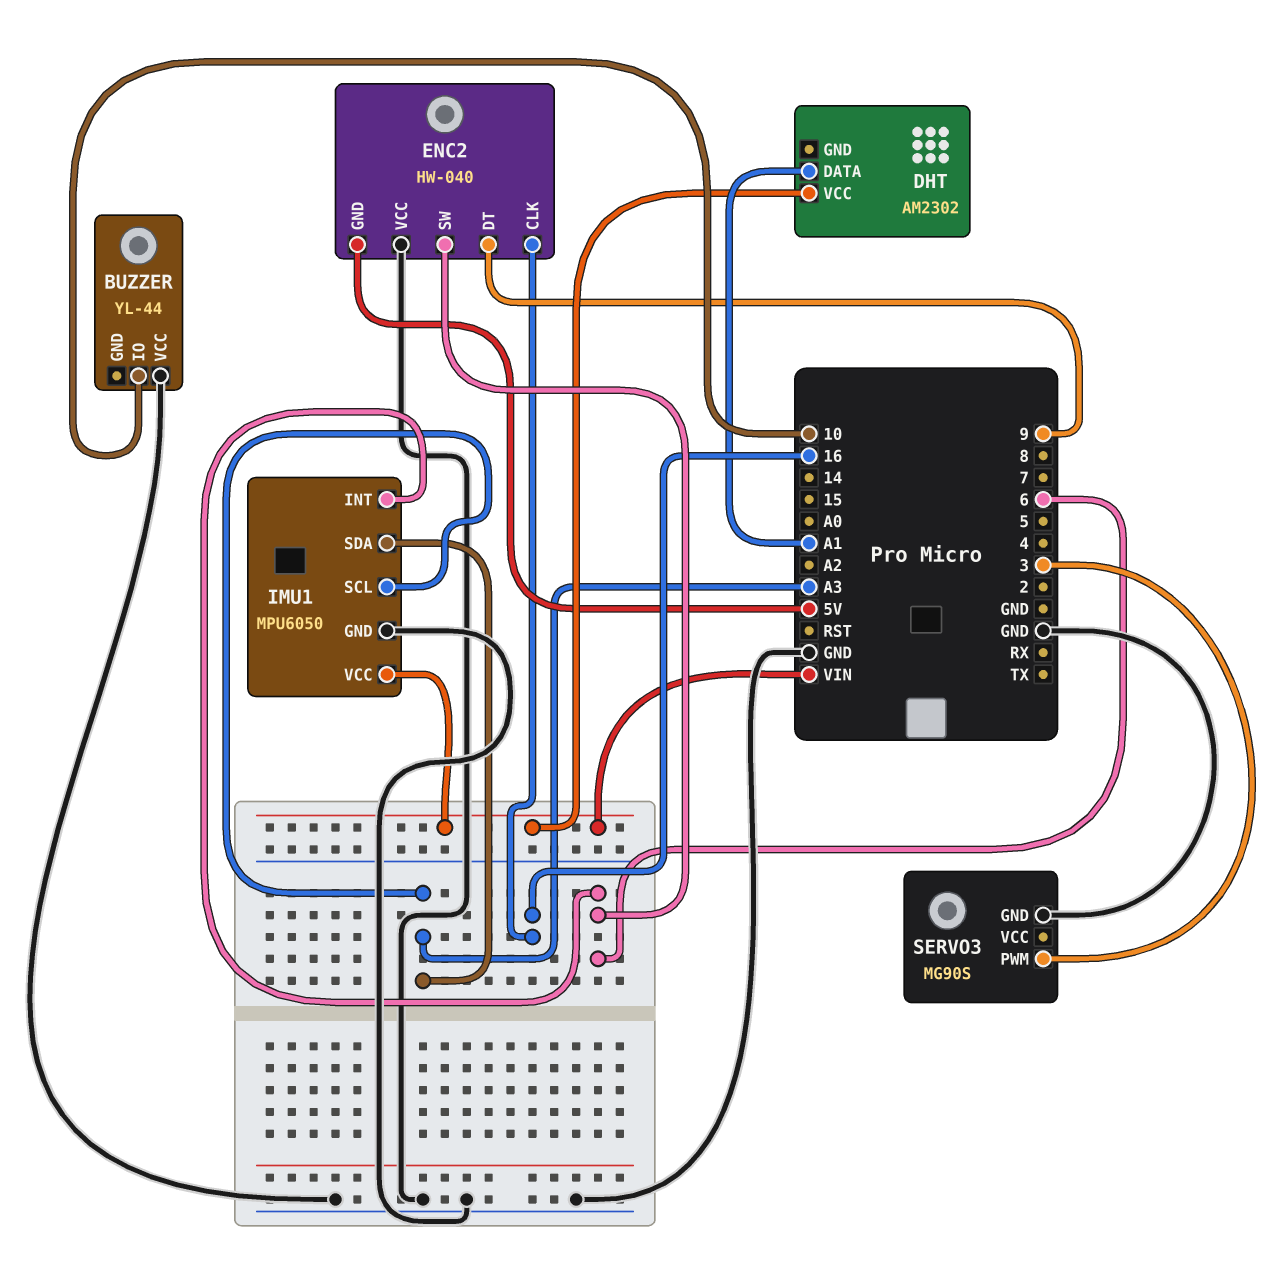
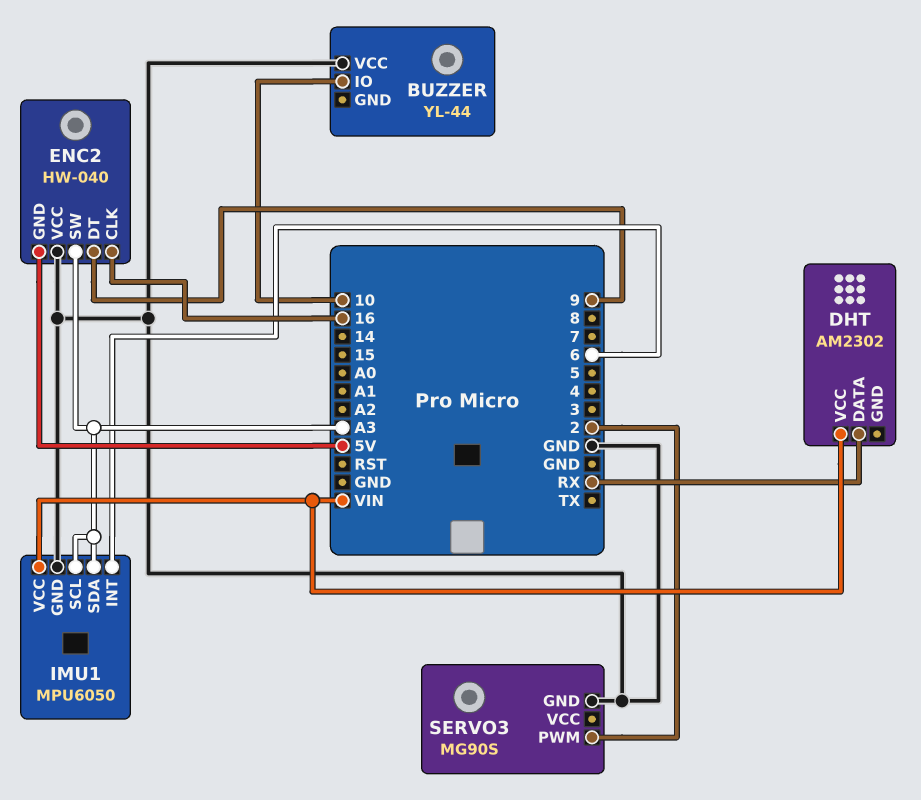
DHT pin DATA: A1 -> RX
ENC2 pin SW: 6 -> A3
SERVO3 pin PWM: 3 -> 2

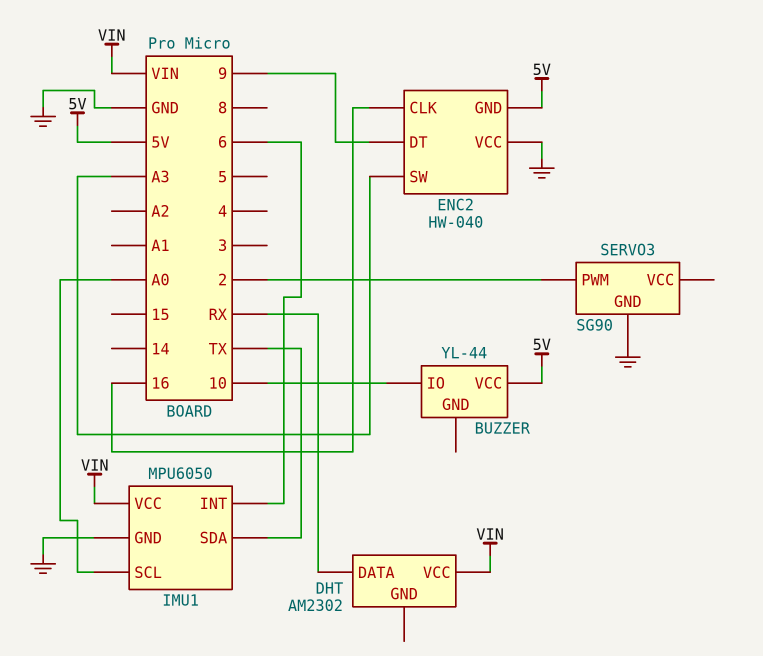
BUZZER pin VCC: GND -> 5V
IMU1 pin SCL: A3 -> A0
IMU1 pin SDA: A3 -> TX
SERVO3: MG90S -> SG90

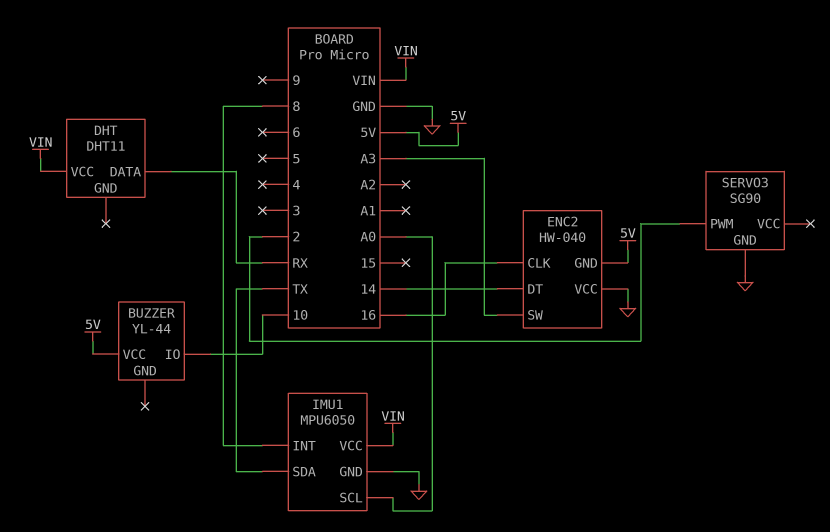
DHT: AM2302 -> DHT11
ENC2 pin DT: 9 -> 14
IMU1 pin INT: 6 -> 8

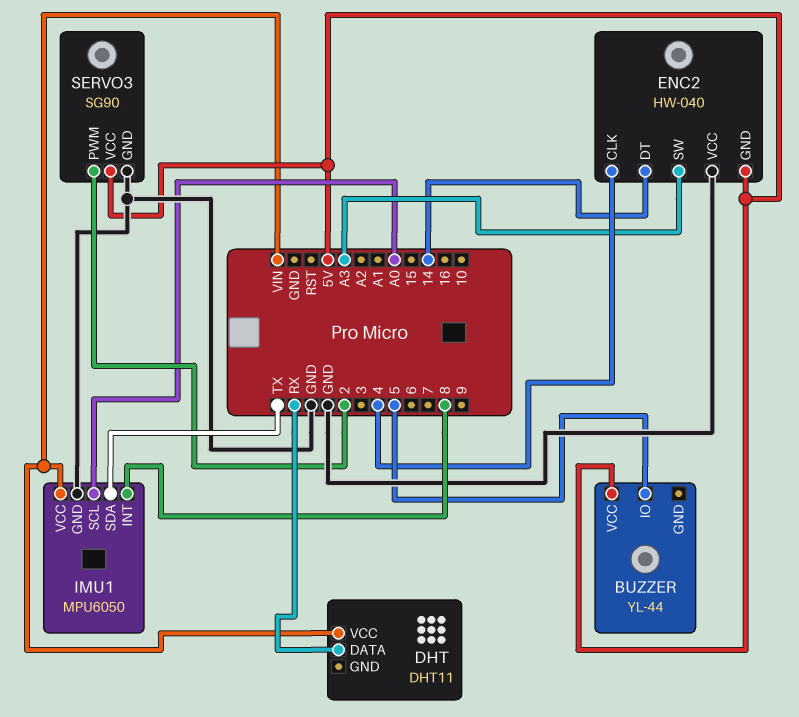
BUZZER pin IO: 10 -> 5
ENC2 pin CLK: 16 -> 4
SERVO3 pin VCC: none -> 5V

